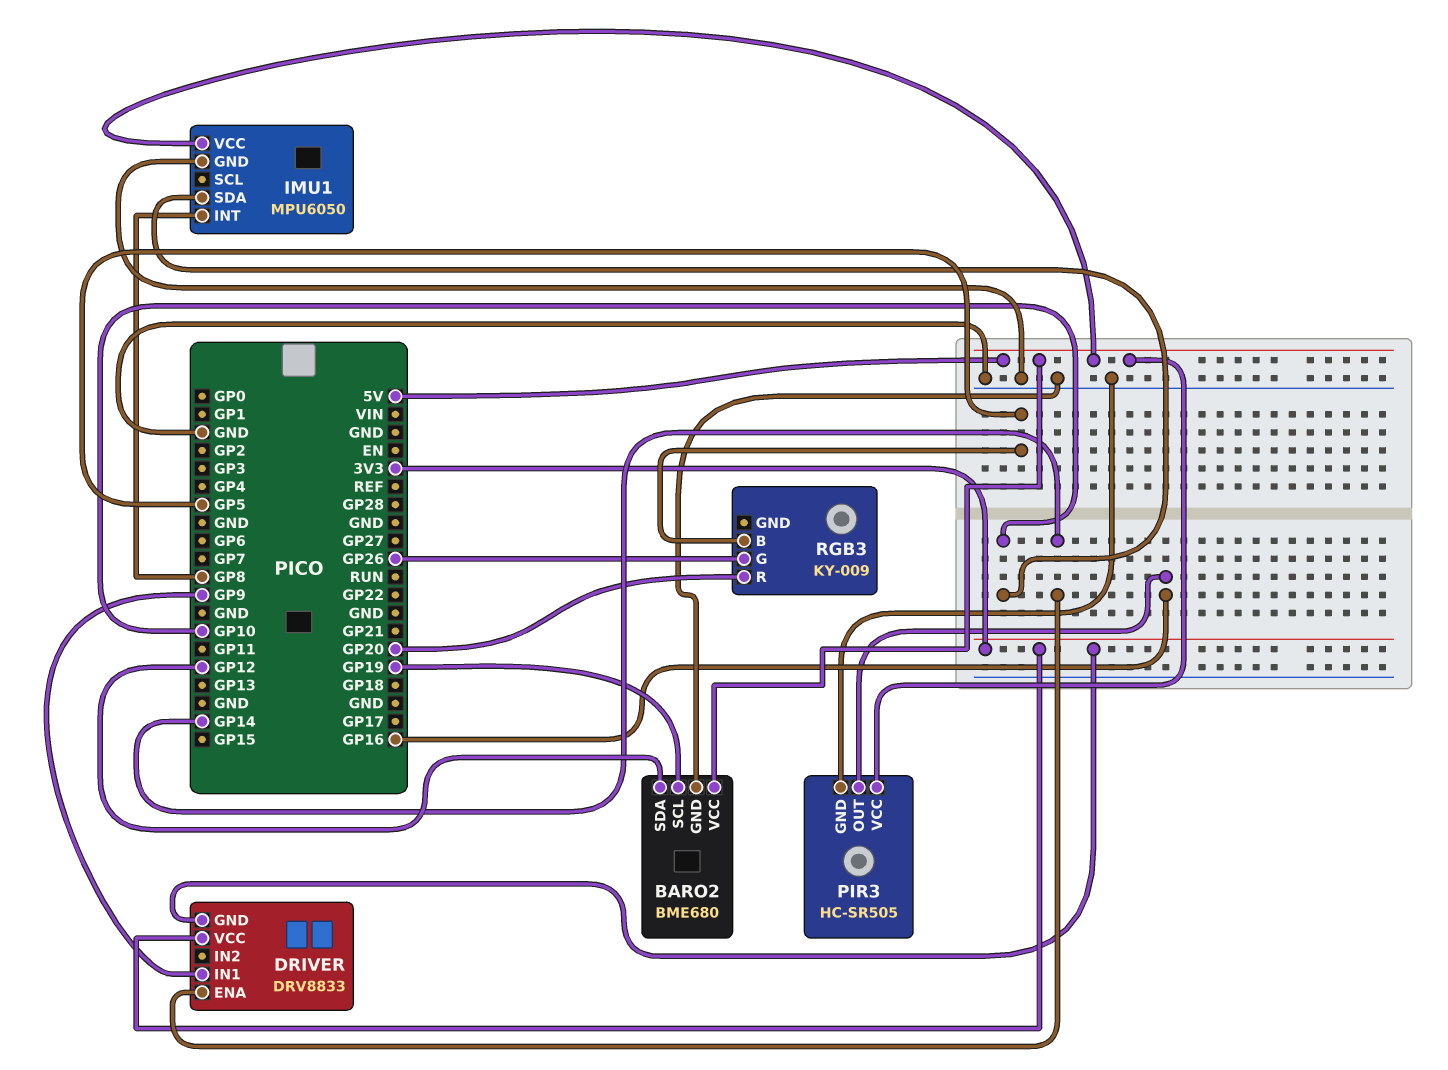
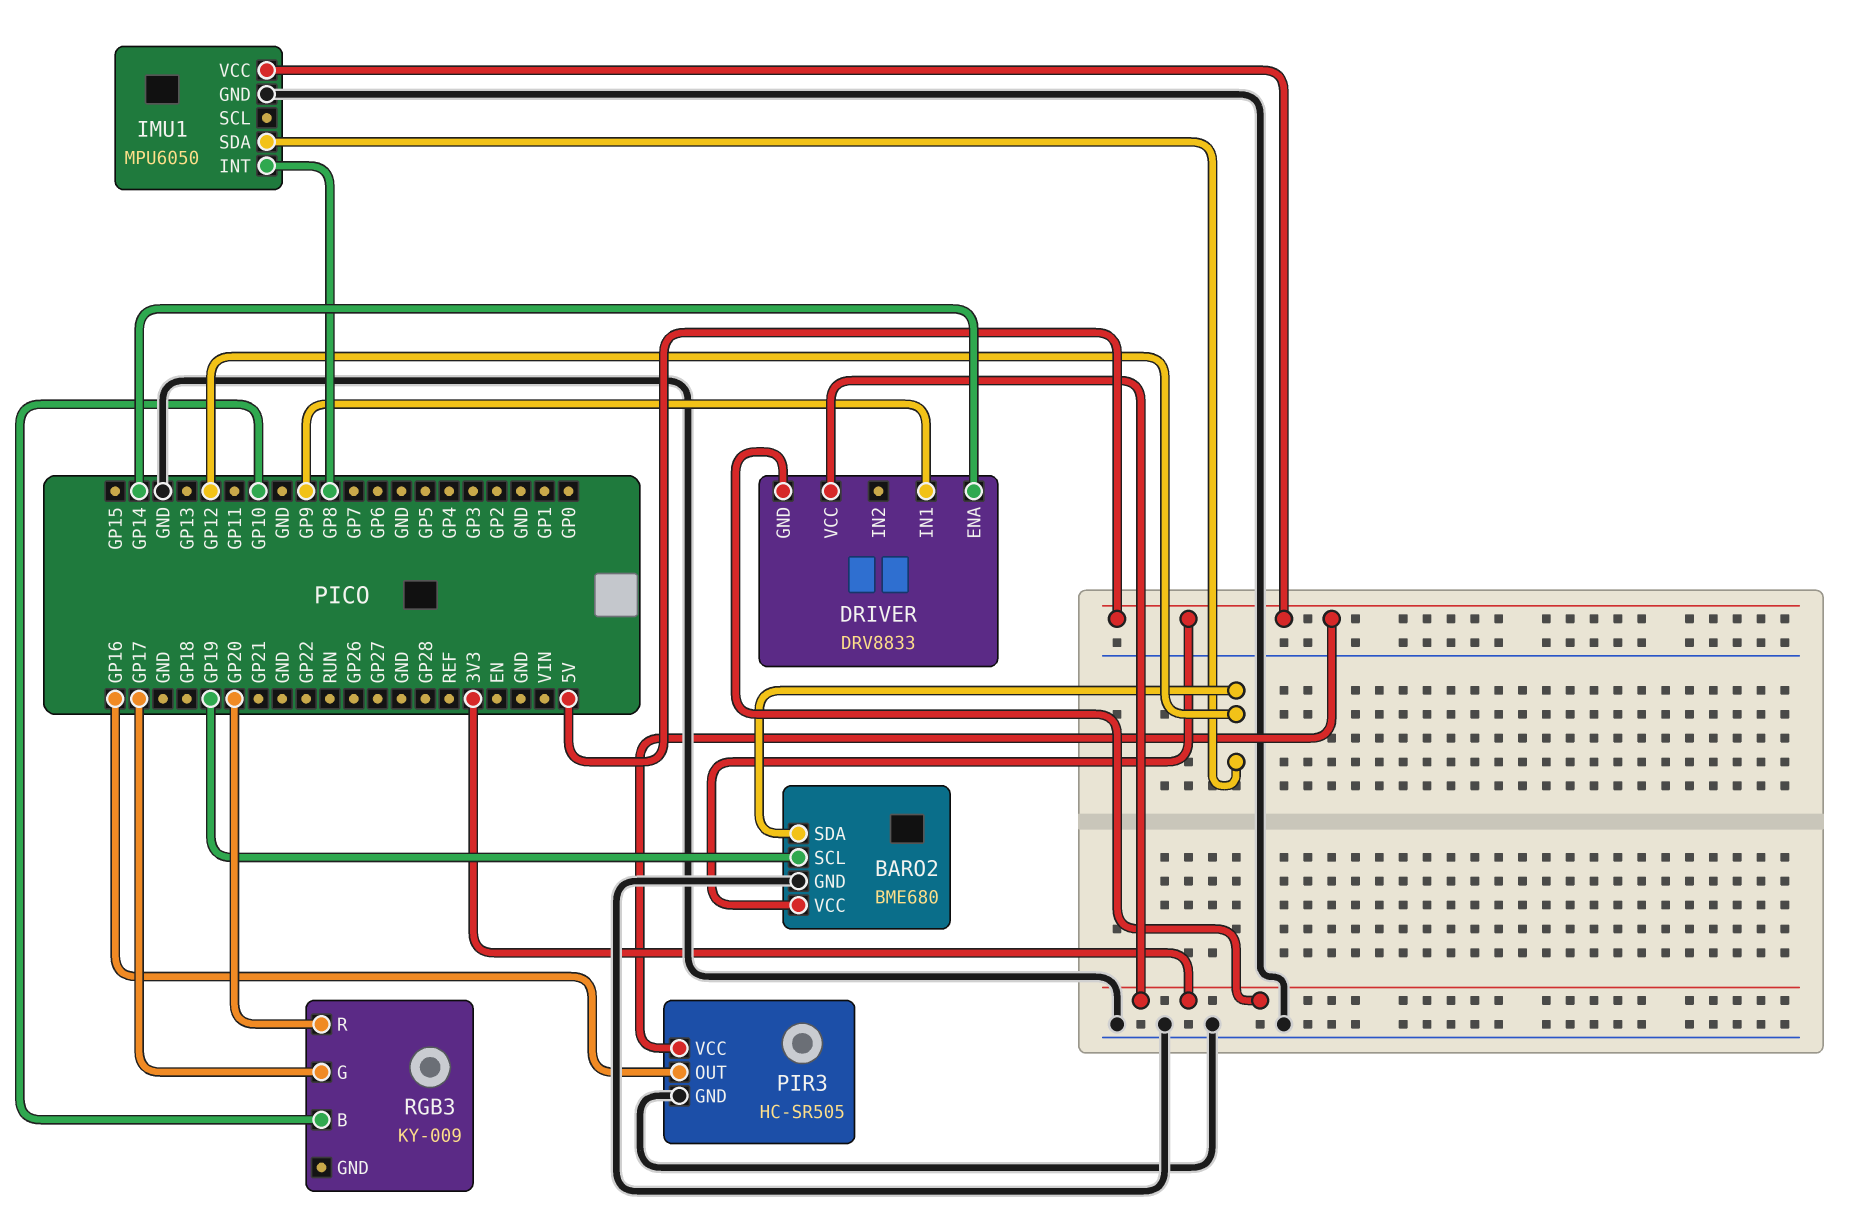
IMU1 pin SDA: GP10 -> GP12
RGB3 pin B: GP5 -> GP10
RGB3 pin G: GP26 -> GP17

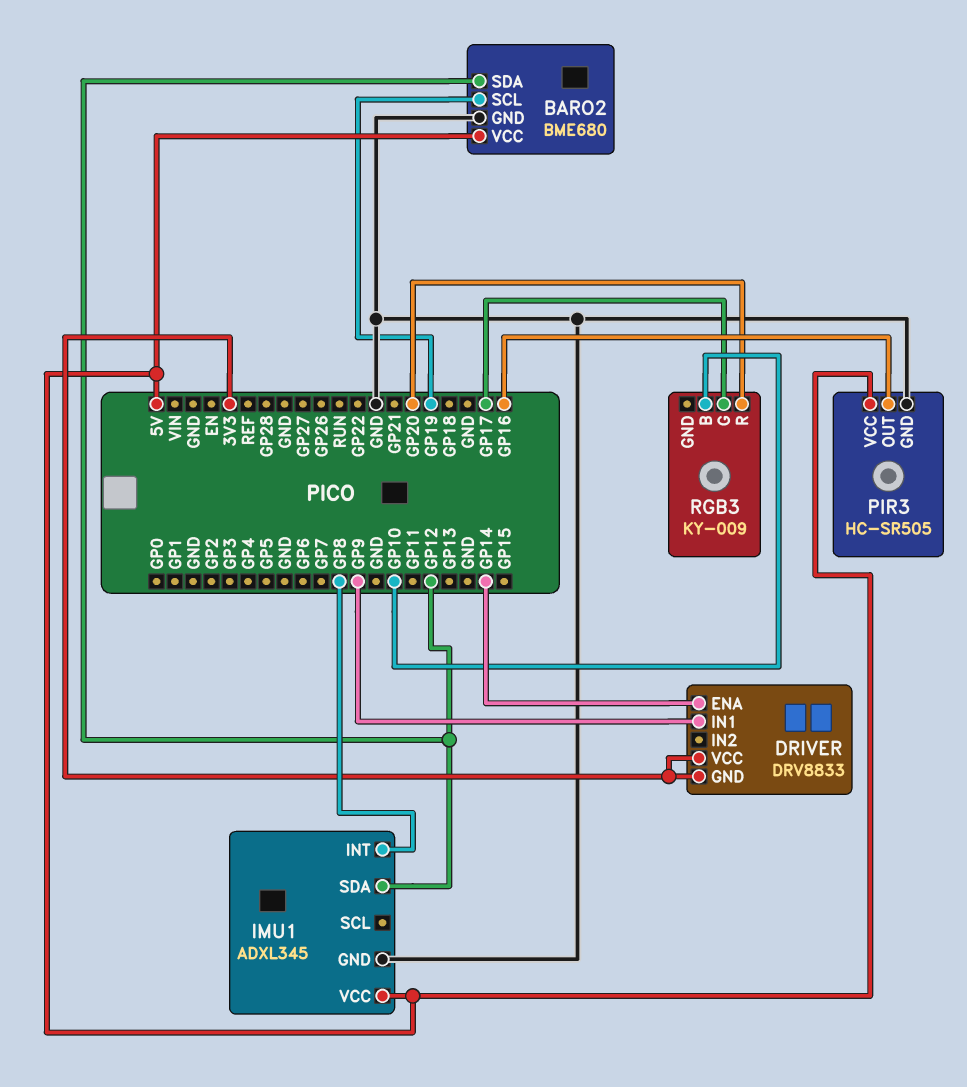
IMU1: MPU6050 -> ADXL345

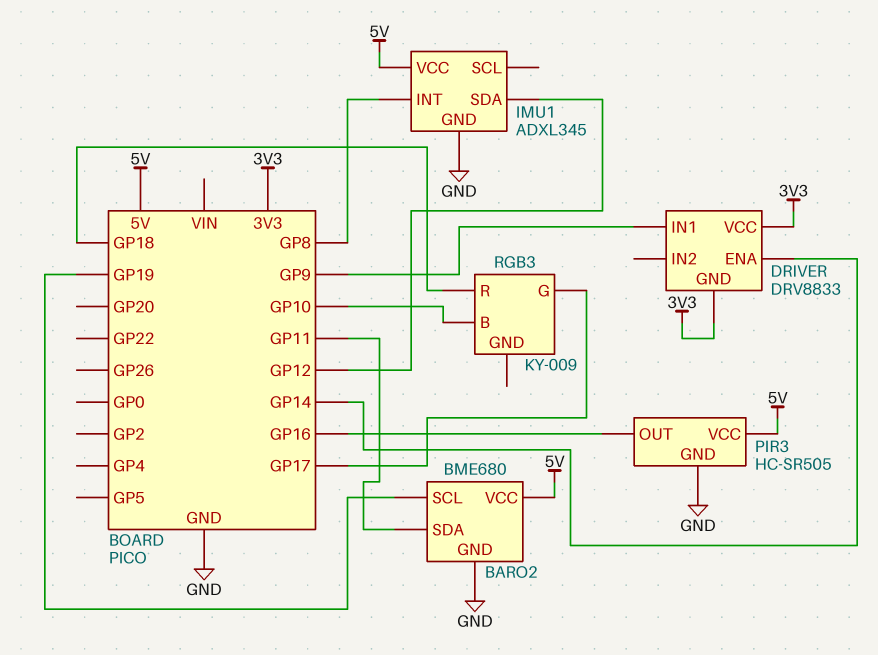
BARO2 pin SDA: GP12 -> GP11
RGB3 pin R: GP20 -> GP18

